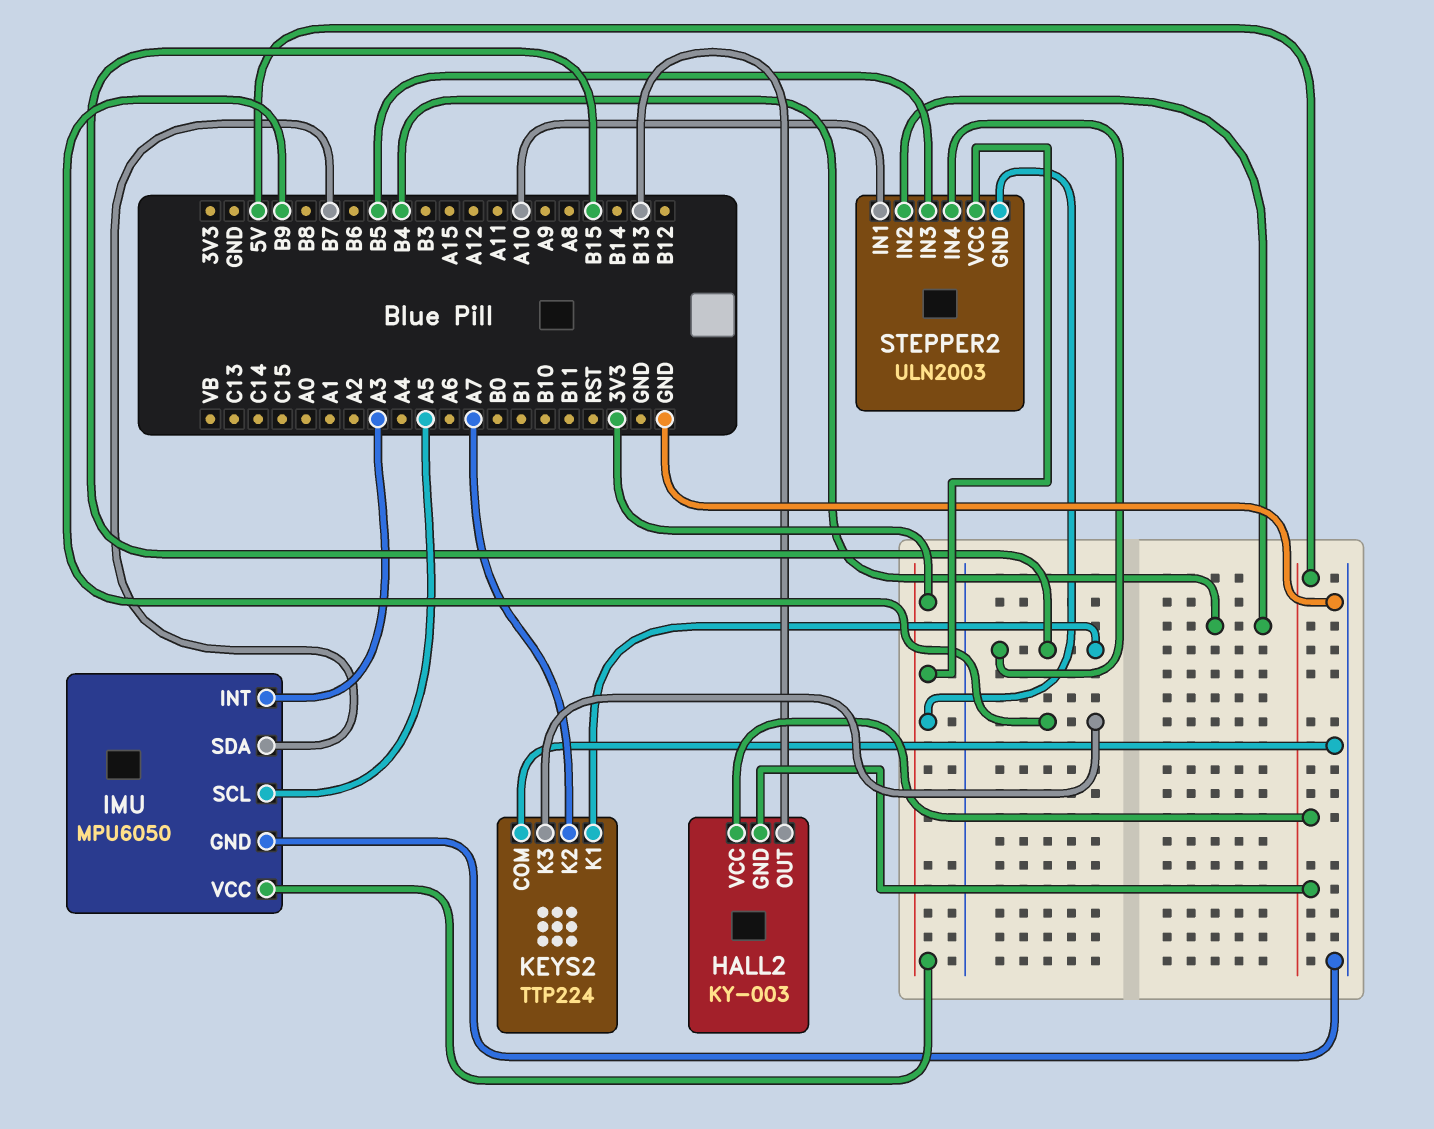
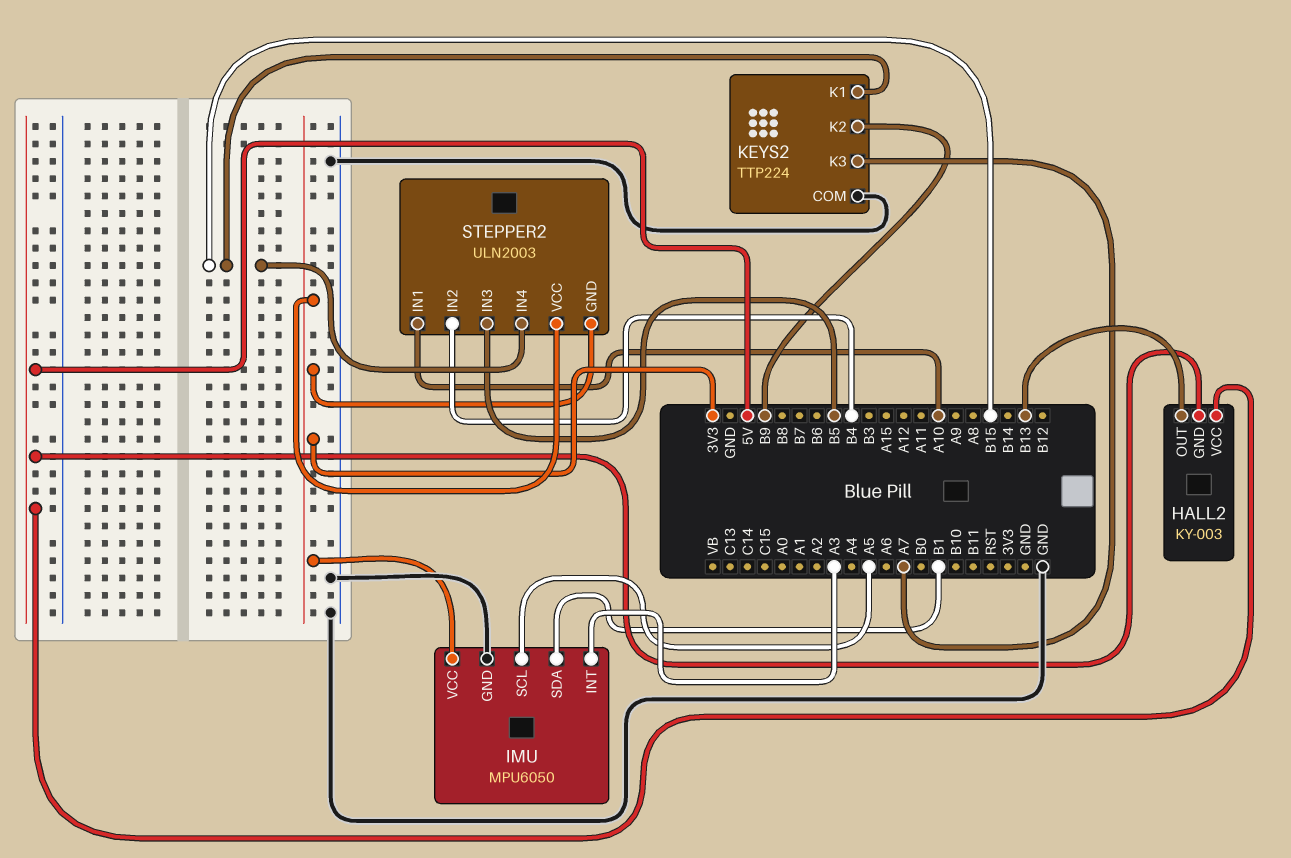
IMU pin SDA: B7 -> B1
KEYS2 pin K2: A7 -> B9
KEYS2 pin K3: B9 -> A7

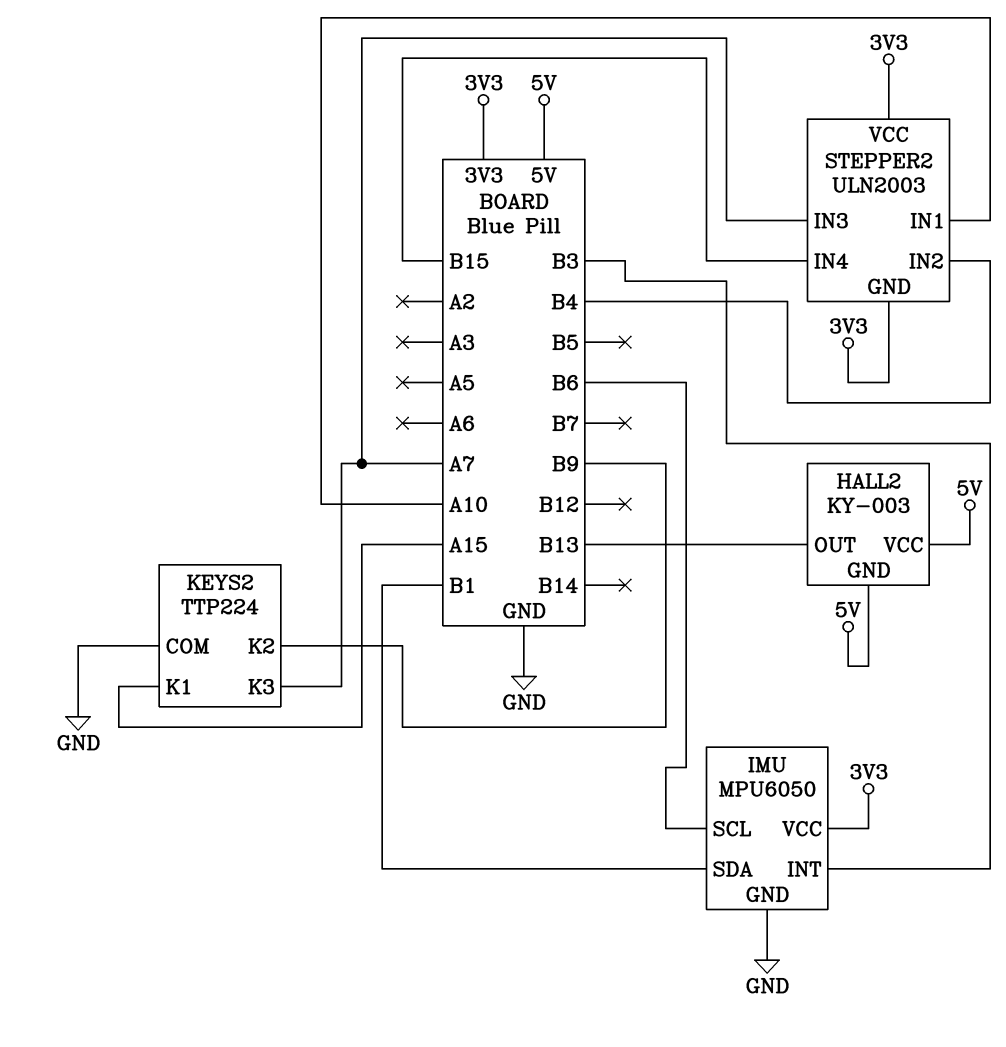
IMU pin INT: A3 -> B3
IMU pin SCL: A5 -> B6
KEYS2 pin K1: B15 -> A15
STEPPER2 pin IN3: B5 -> A7

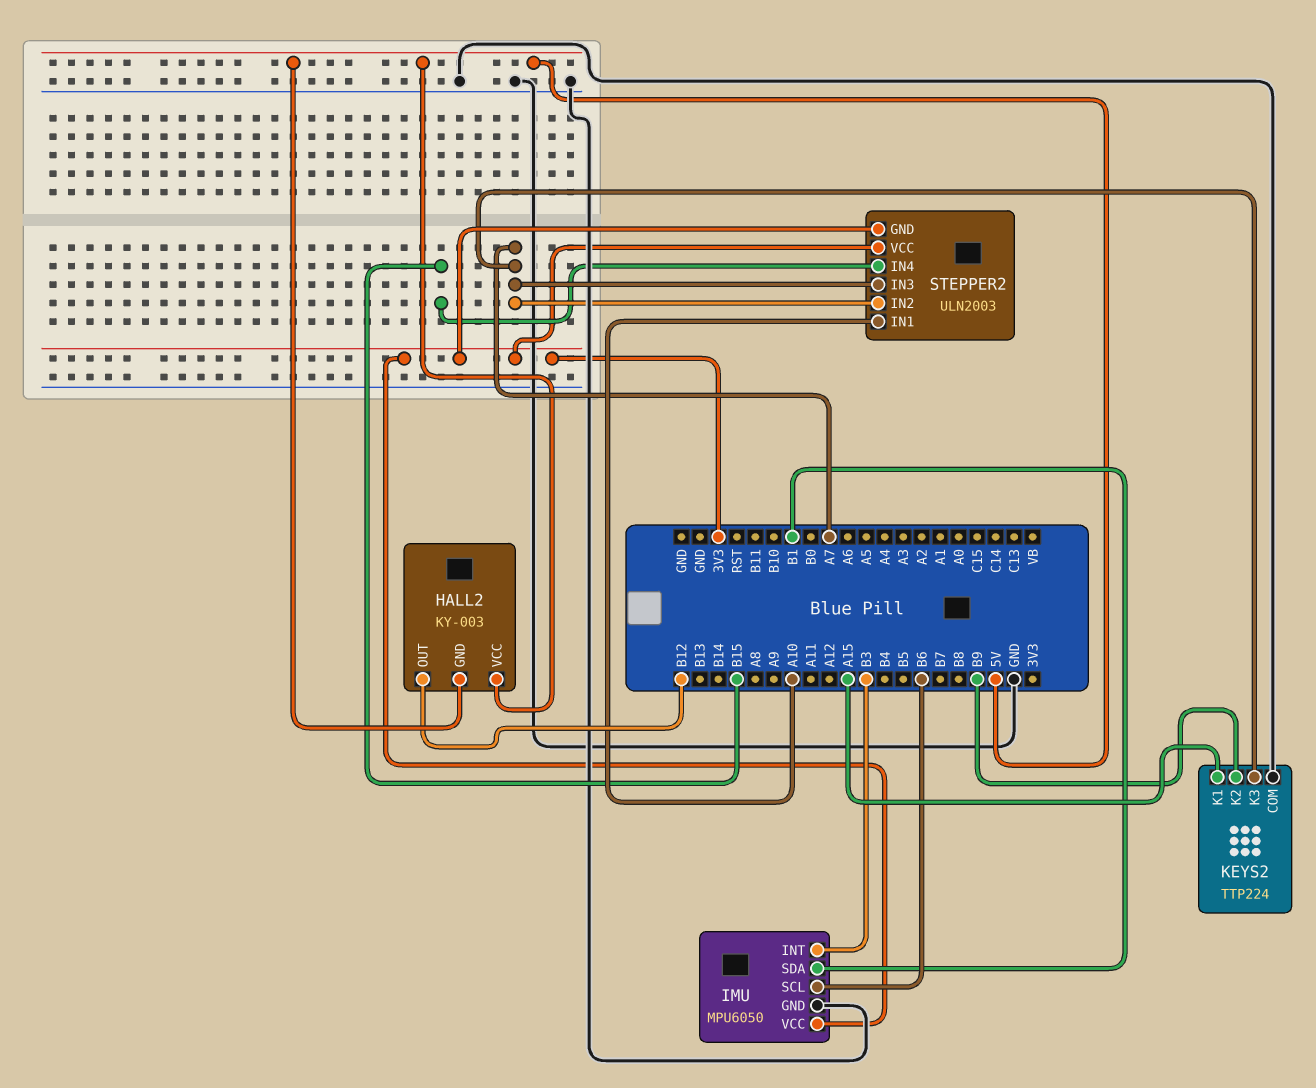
HALL2 pin OUT: B13 -> B12
STEPPER2 pin IN2: B4 -> A7

